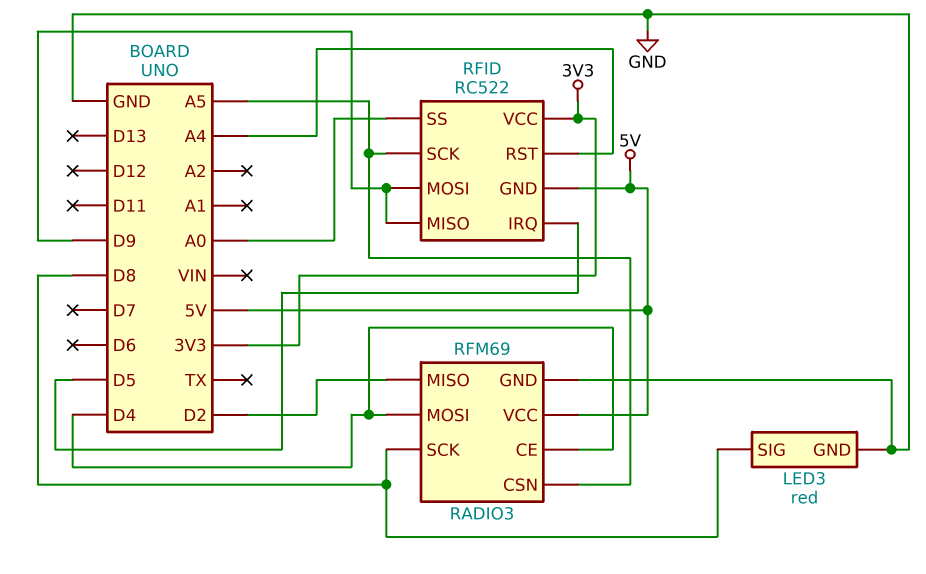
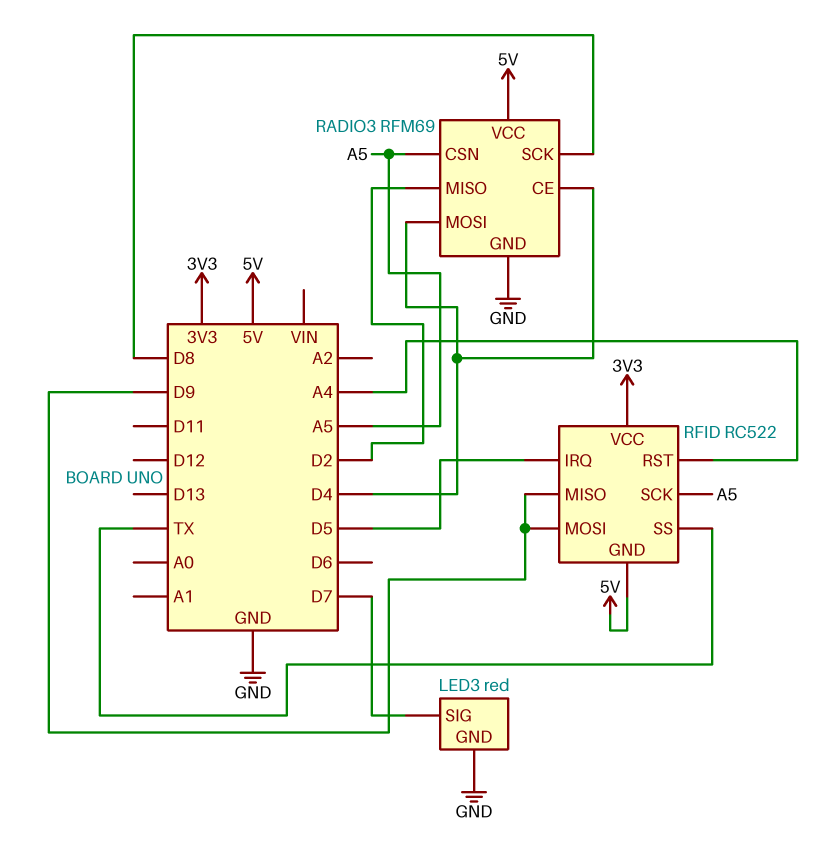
LED3 pin SIG: D8 -> D7
RFID pin SS: A0 -> TX

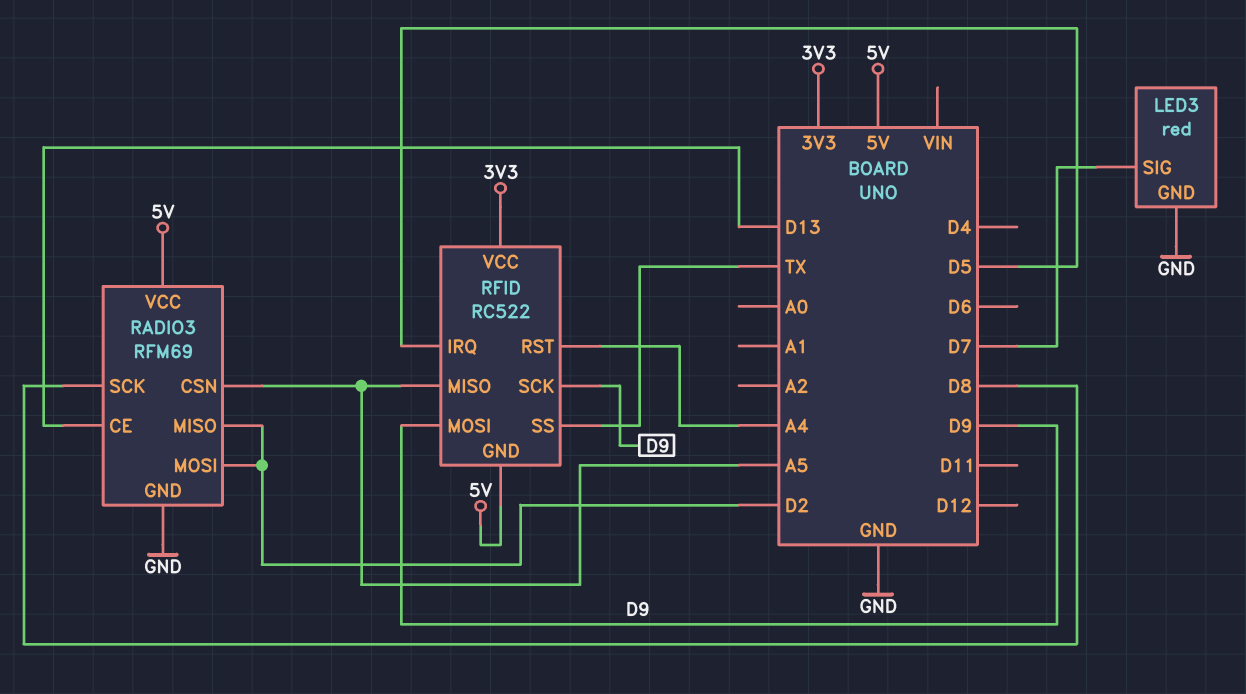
RADIO3 pin CE: D4 -> D13
RADIO3 pin MOSI: D4 -> D2
RFID pin MISO: D9 -> A5
RFID pin SCK: A5 -> D9

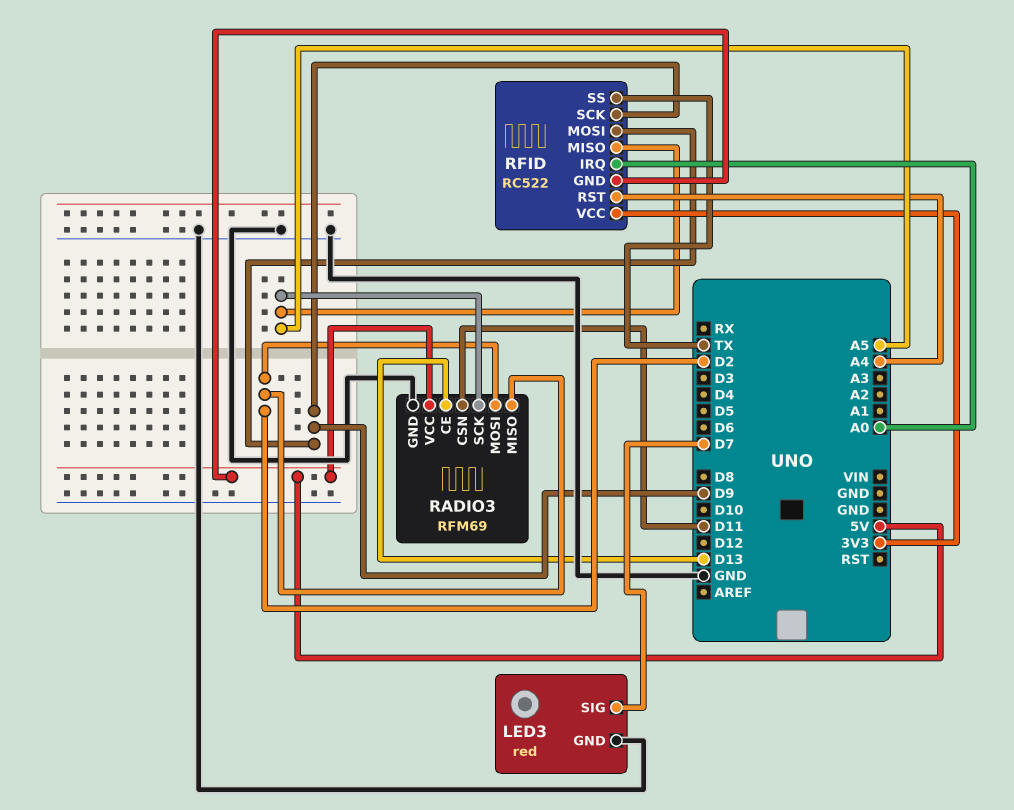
RADIO3 pin CSN: A5 -> D11
RADIO3 pin SCK: D8 -> A5
RFID pin IRQ: D5 -> A0

